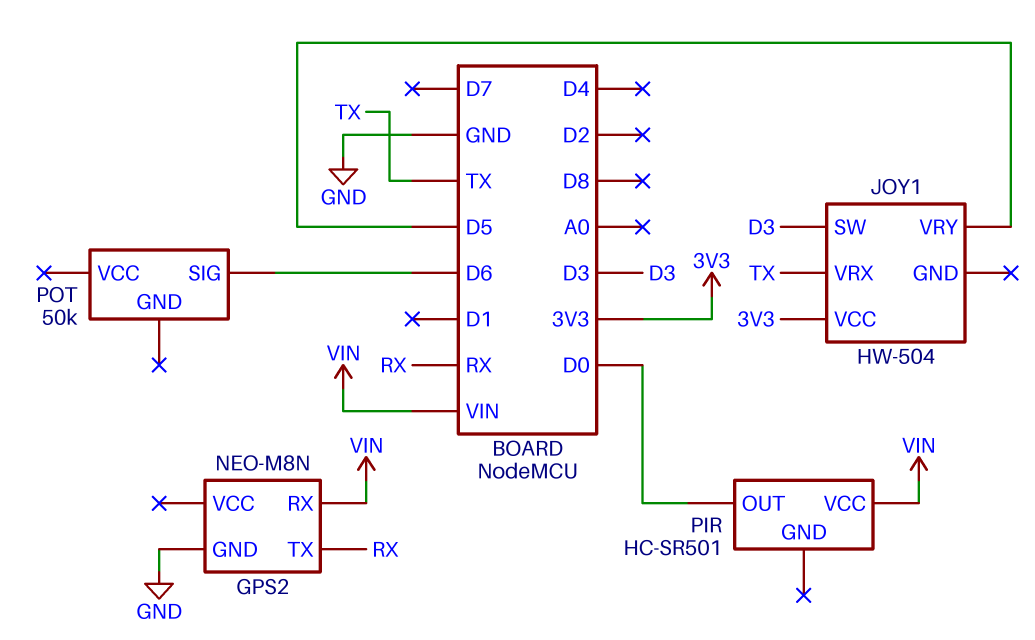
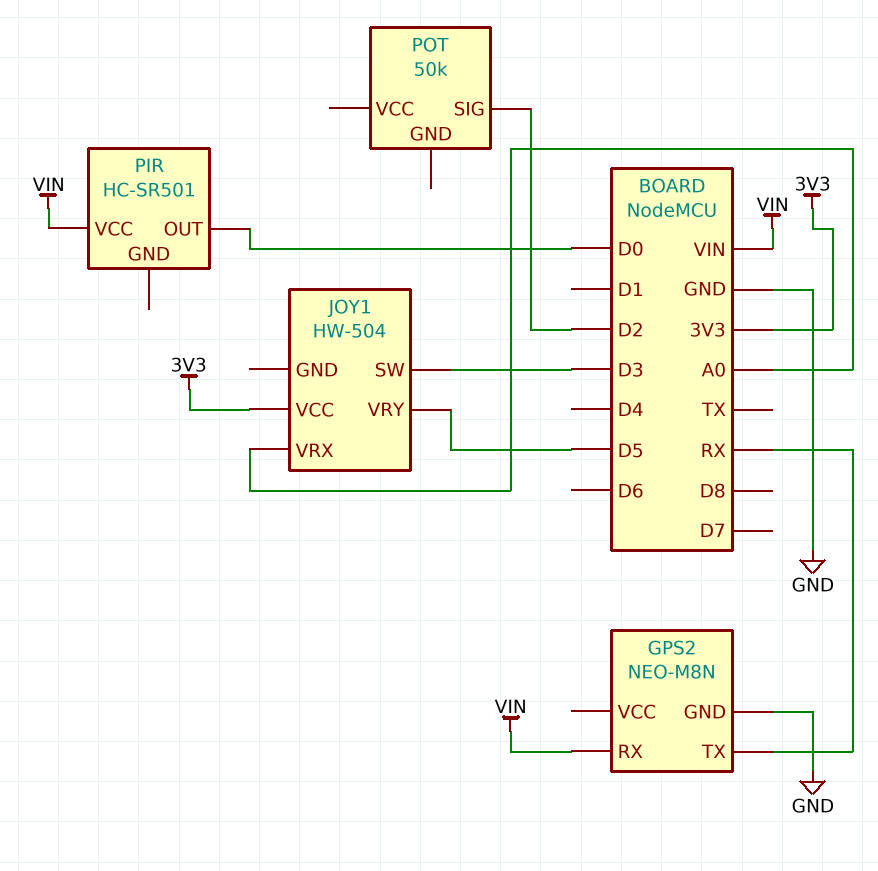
JOY1 pin VRX: TX -> A0
POT pin SIG: D6 -> D2

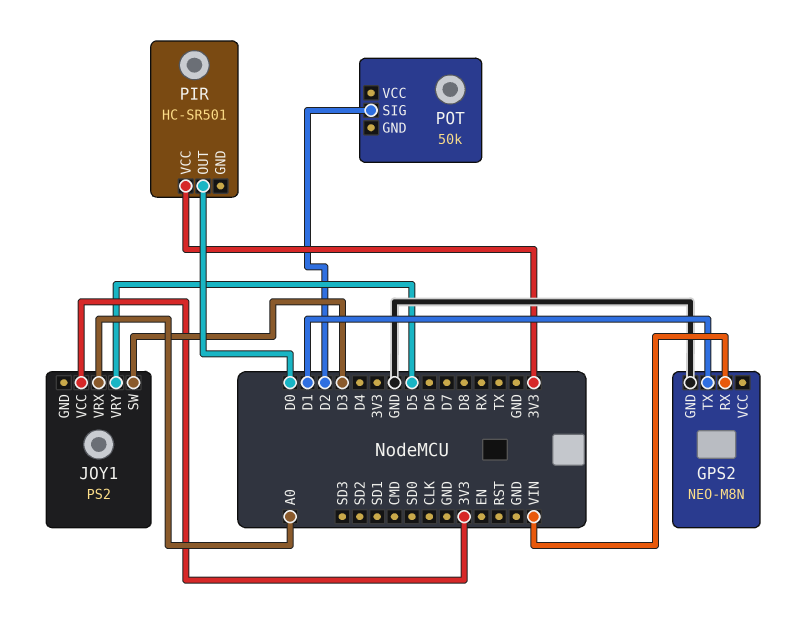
GPS2 pin TX: RX -> D1
JOY1: HW-504 -> PS2
PIR pin VCC: VIN -> 3V3

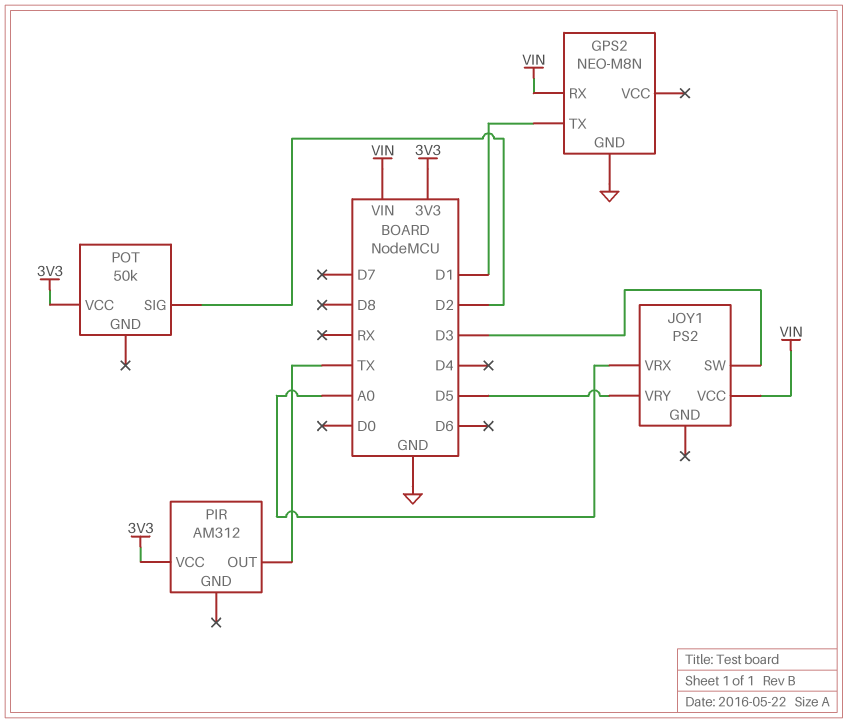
JOY1 pin VCC: 3V3 -> VIN
PIR: HC-SR501 -> AM312
PIR pin OUT: D0 -> TX
POT pin VCC: none -> 3V3

